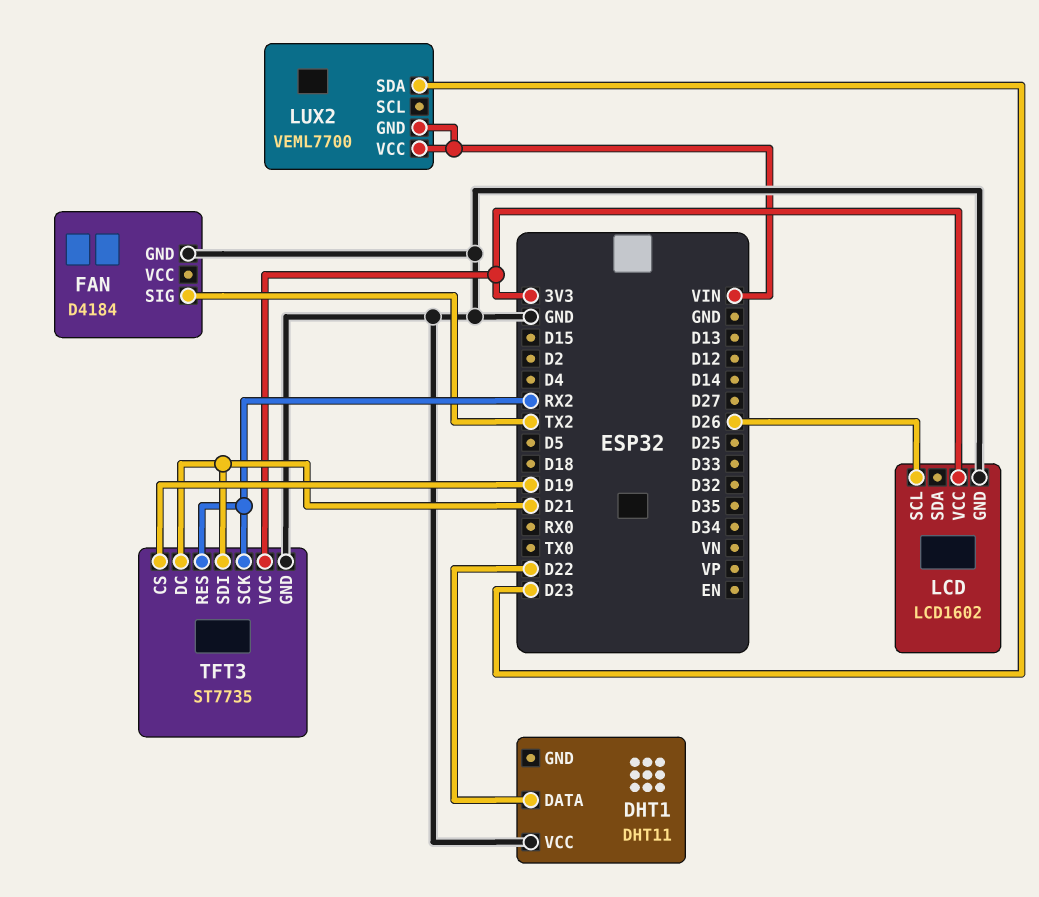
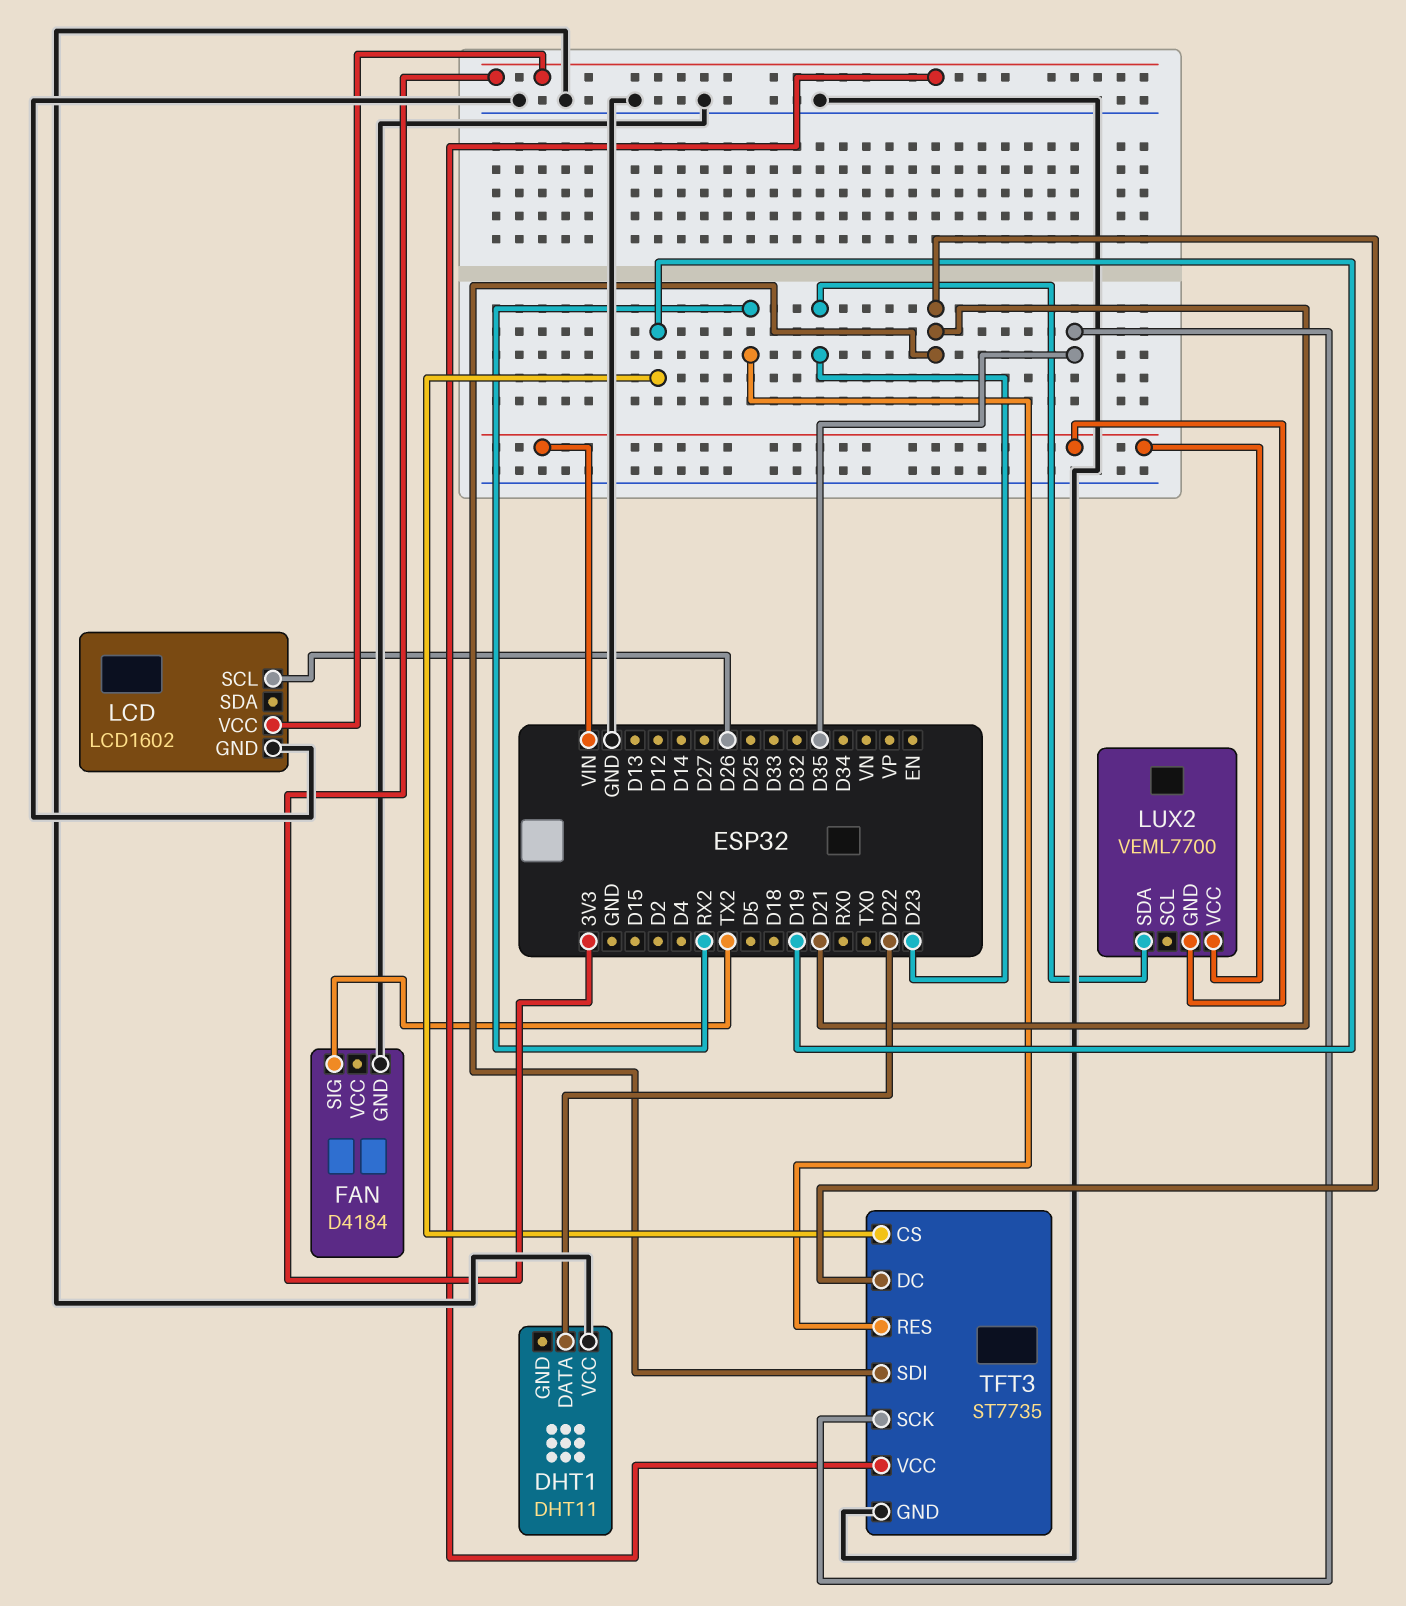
TFT3 pin SCK: RX2 -> D35

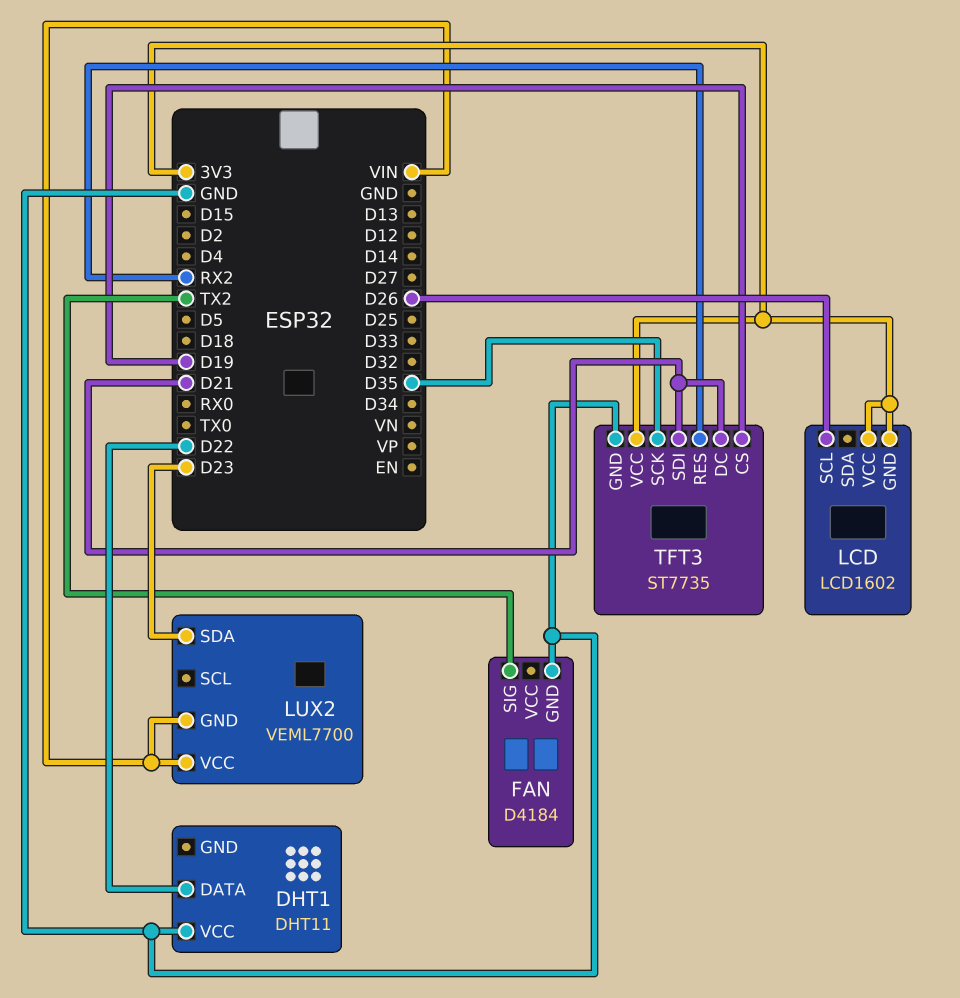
LCD pin GND: GND -> 3V3

